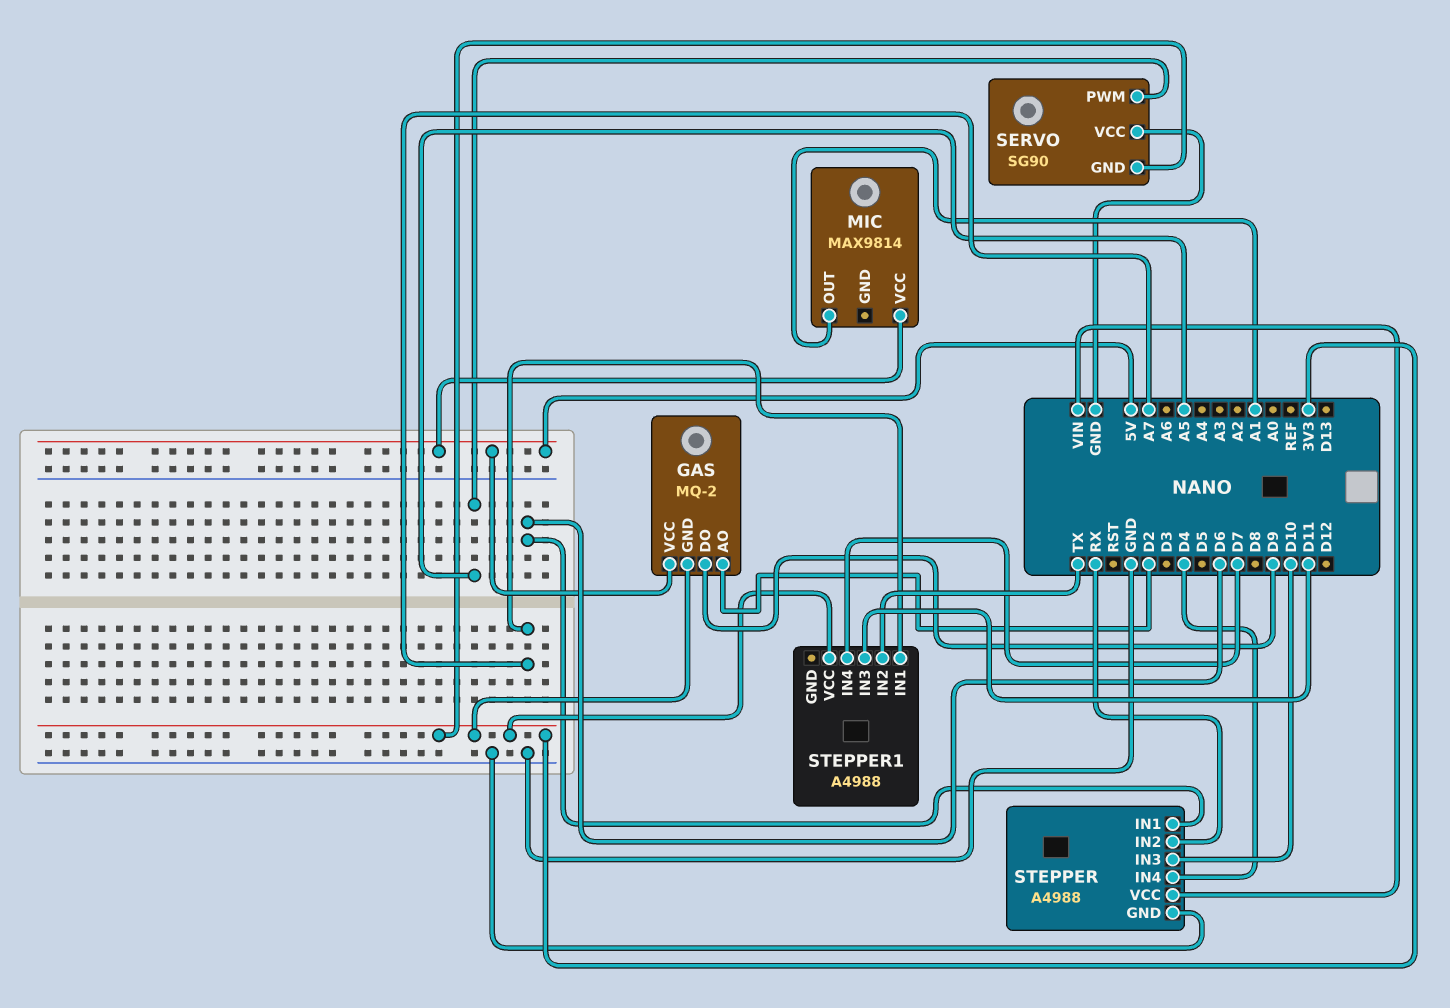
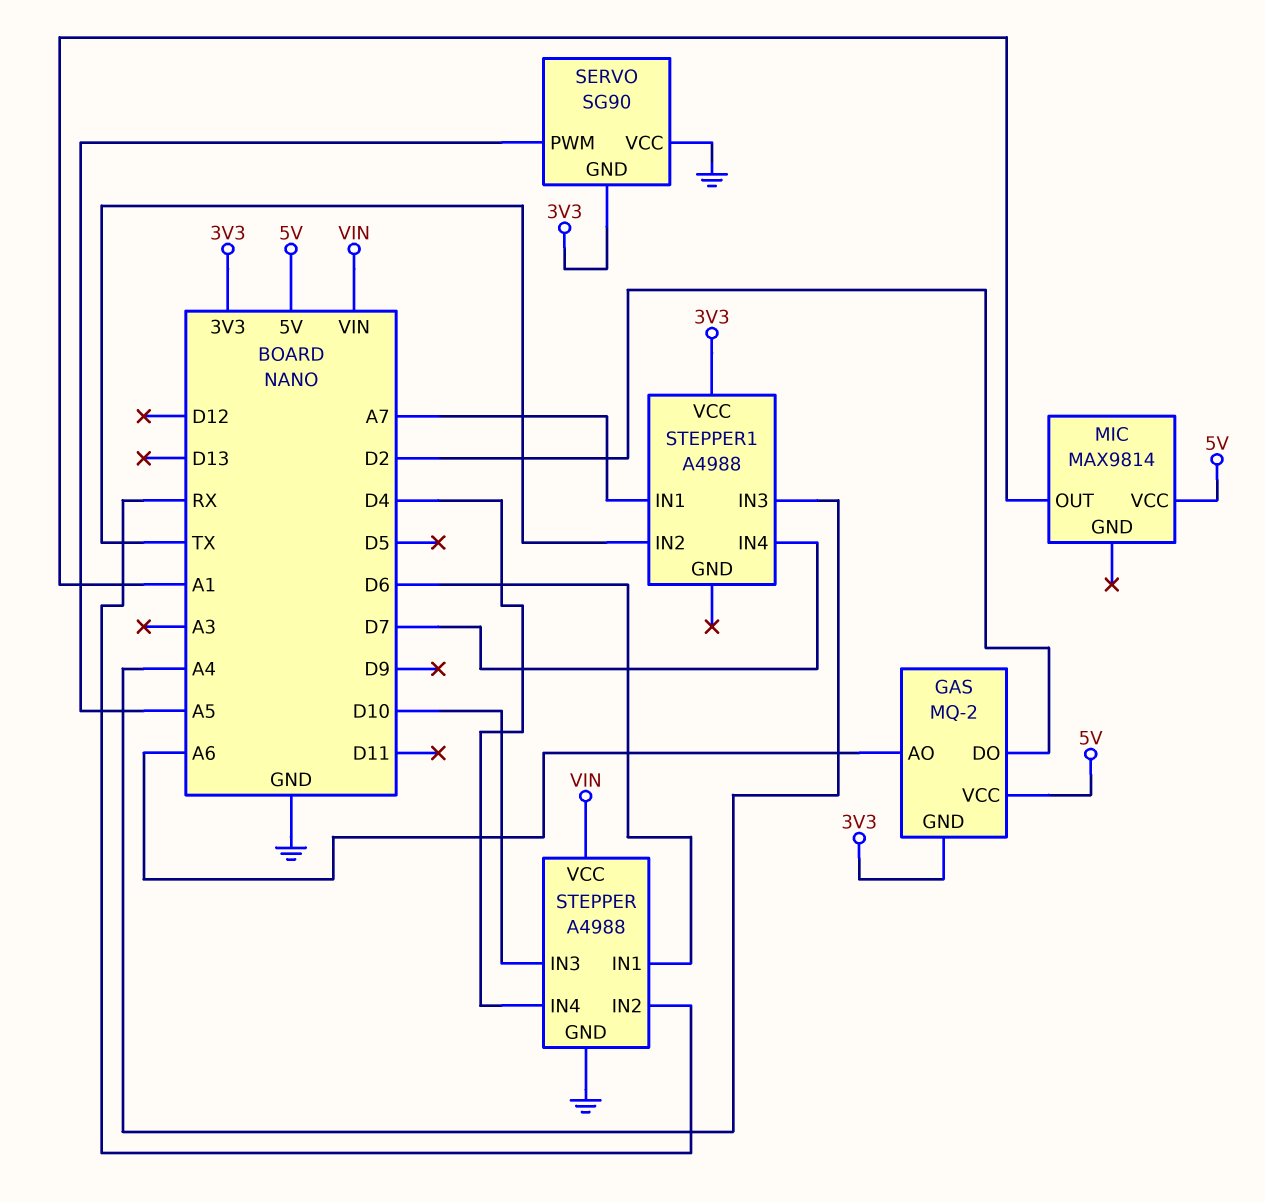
GAS pin AO: D2 -> A6
GAS pin DO: D9 -> D2
STEPPER1 pin IN3: D11 -> A4

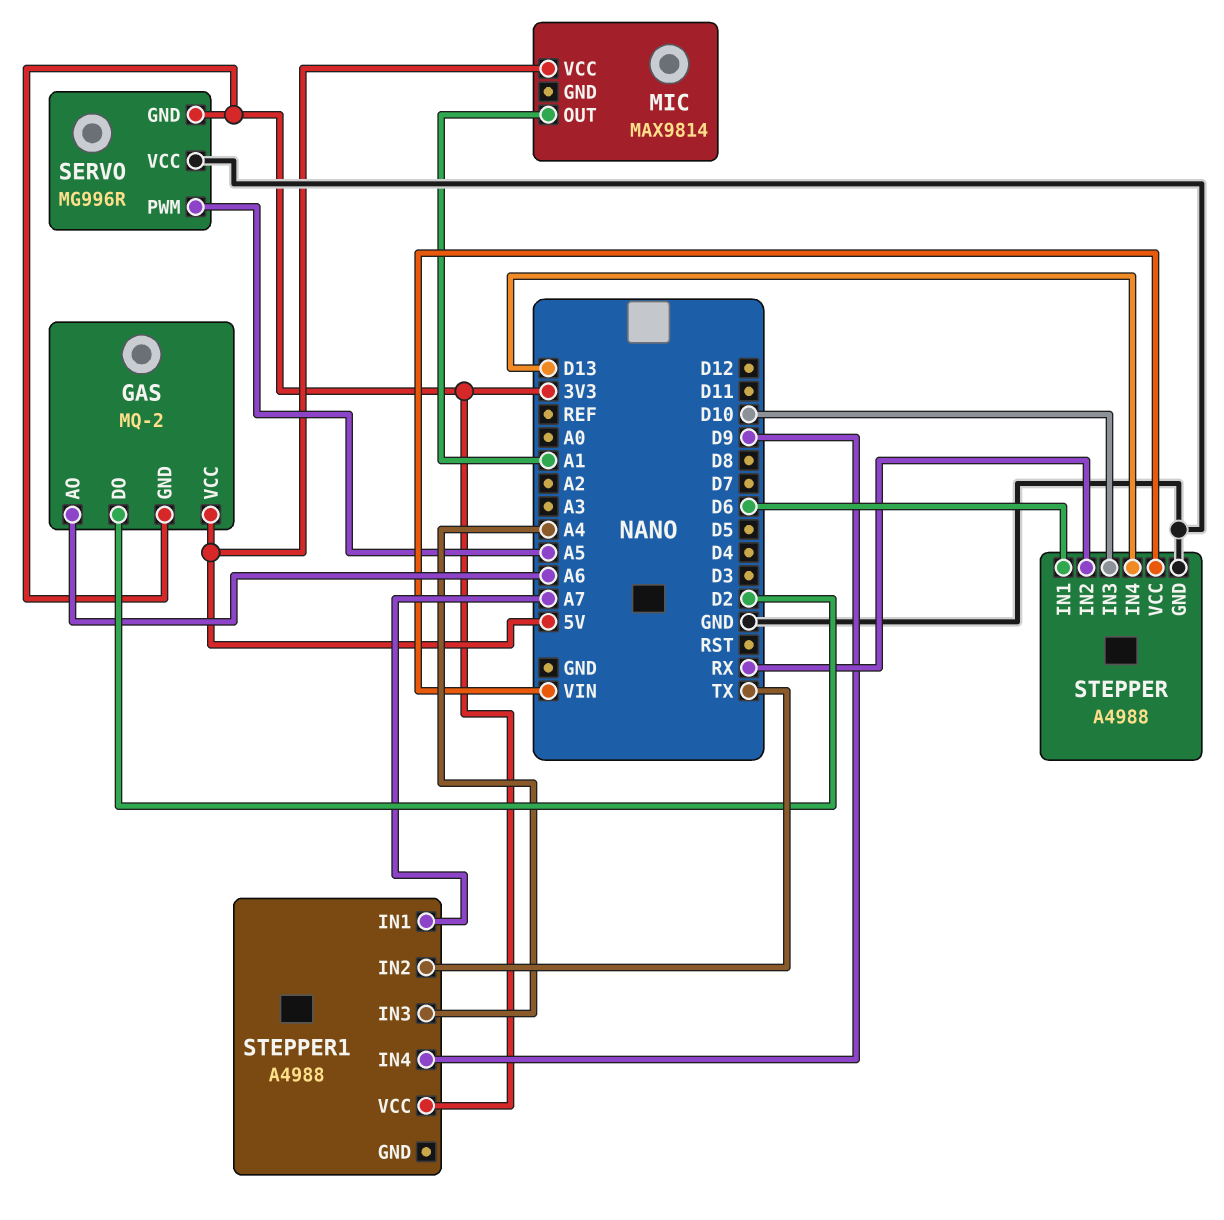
SERVO: SG90 -> MG996R
STEPPER pin IN4: D4 -> D13
STEPPER1 pin IN4: D7 -> D9

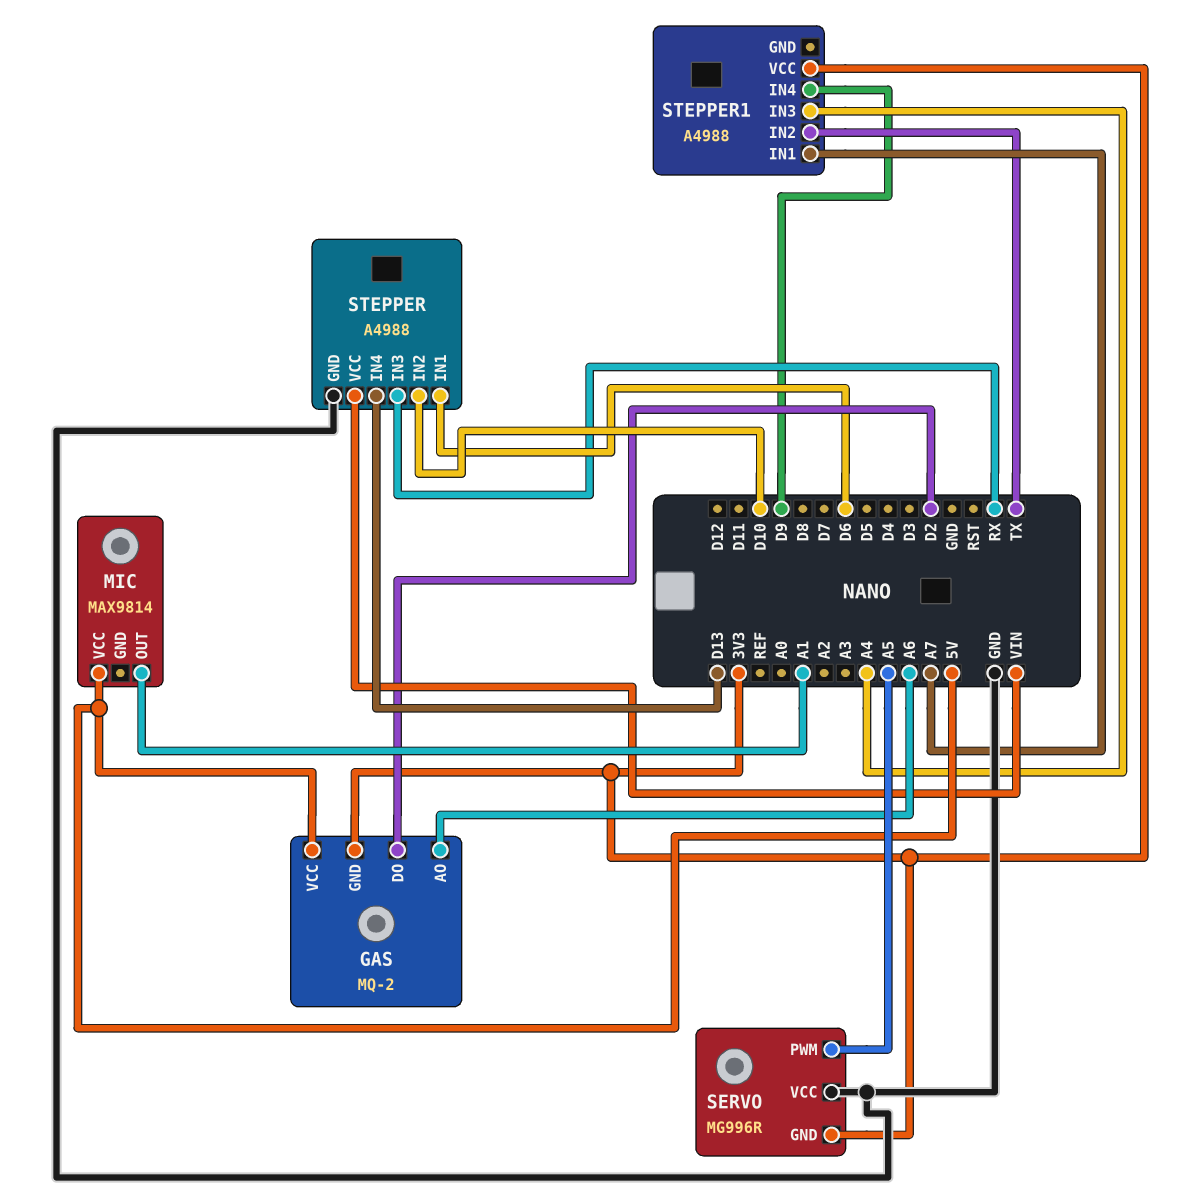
STEPPER pin IN2: RX -> D10
STEPPER pin IN3: D10 -> RX

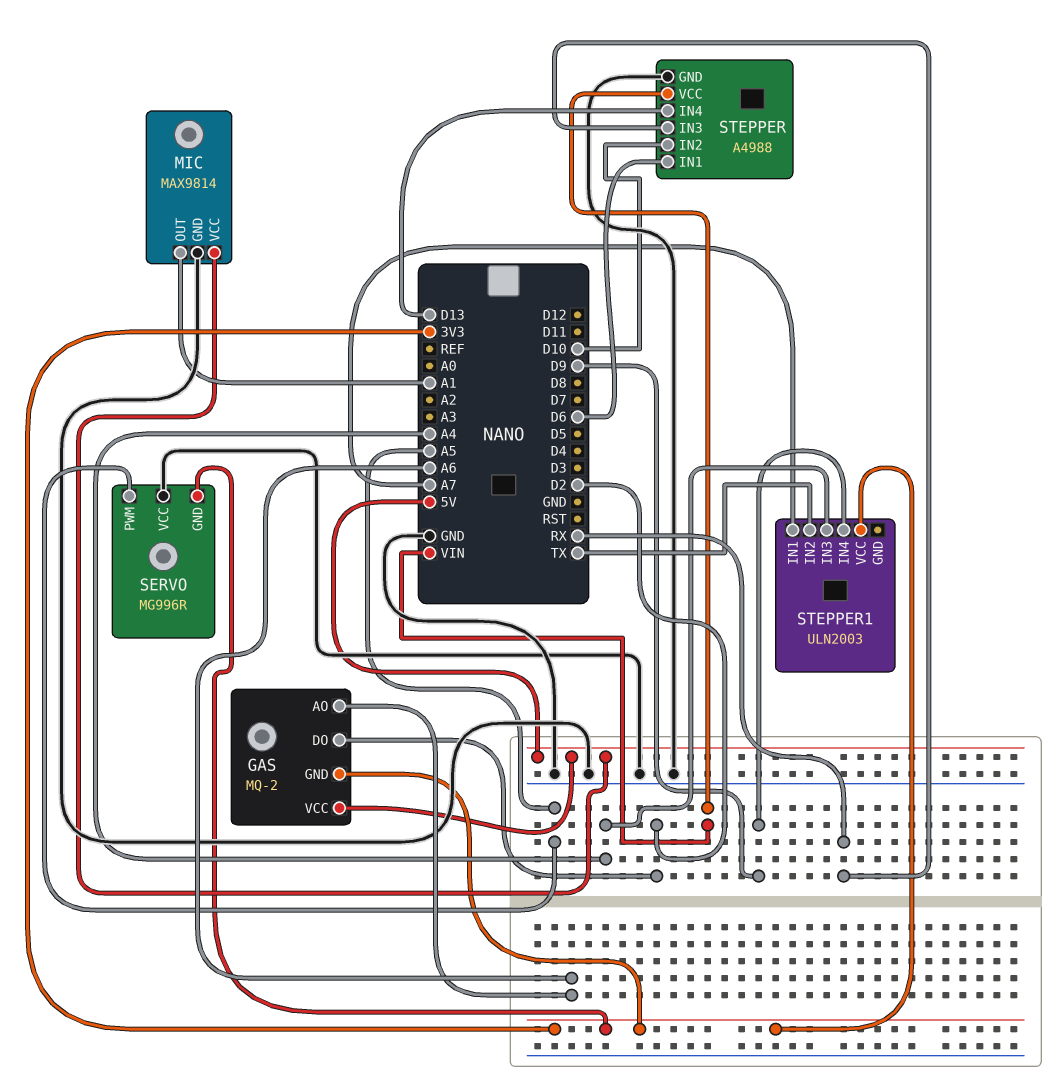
MIC pin GND: none -> GND
STEPPER1: A4988 -> ULN2003

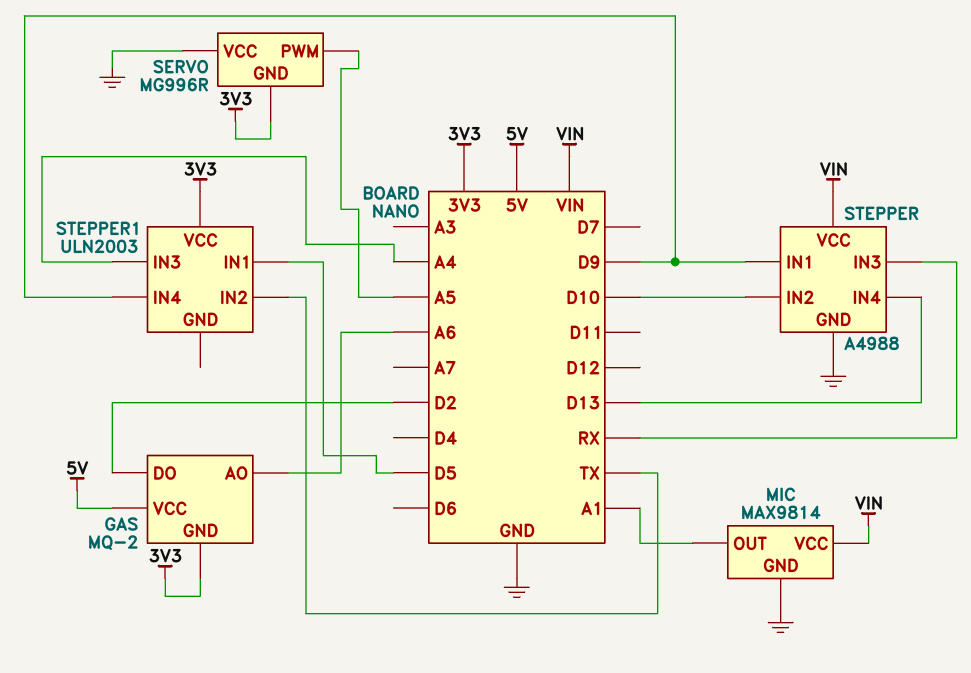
MIC pin VCC: 5V -> VIN
STEPPER pin IN1: D6 -> D9
STEPPER1 pin IN1: A7 -> D5

